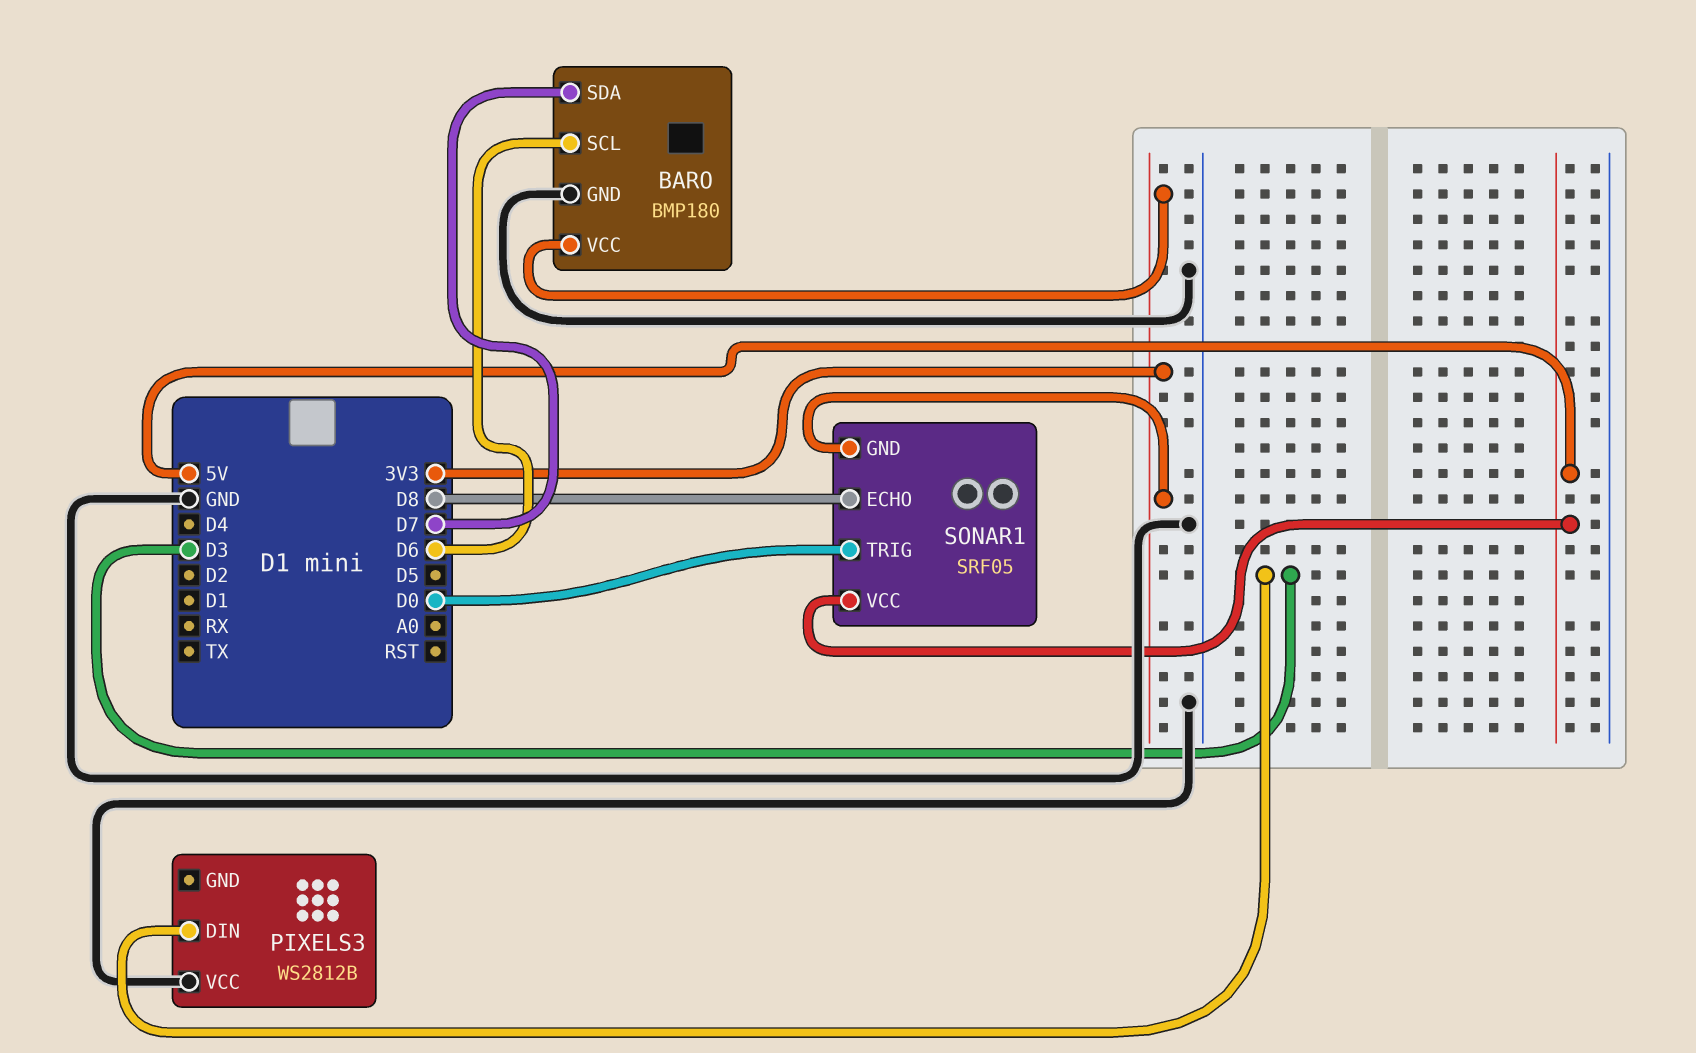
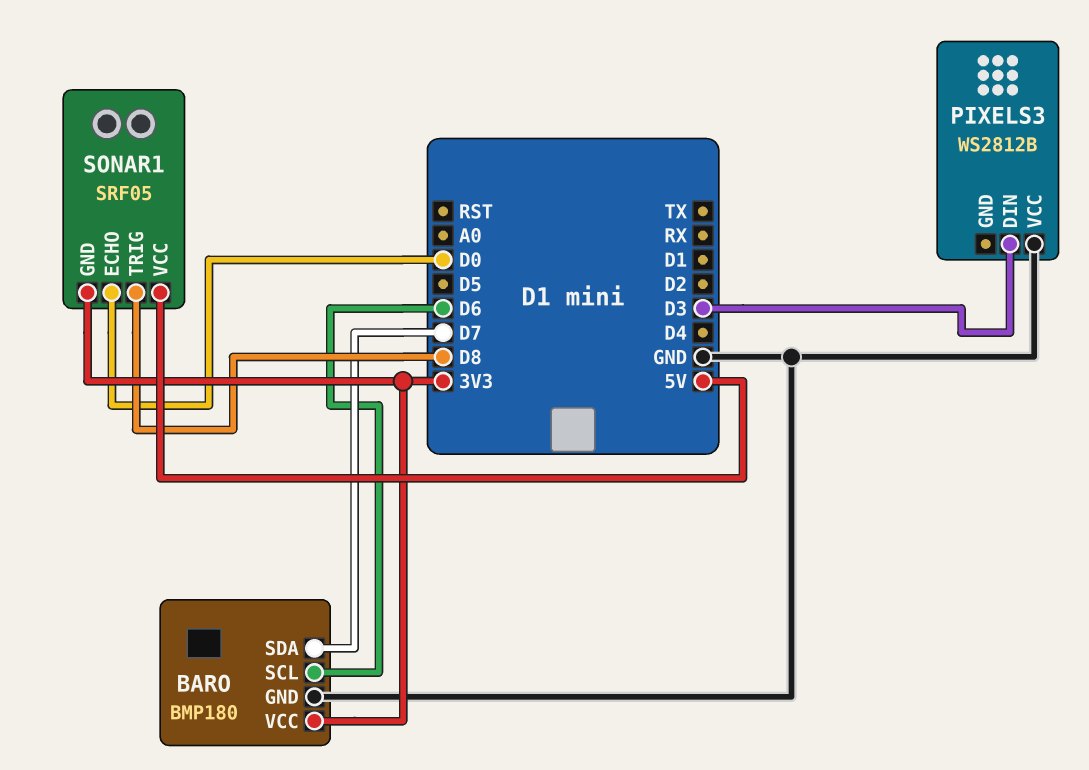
SONAR1 pin ECHO: D8 -> D0
SONAR1 pin TRIG: D0 -> D8

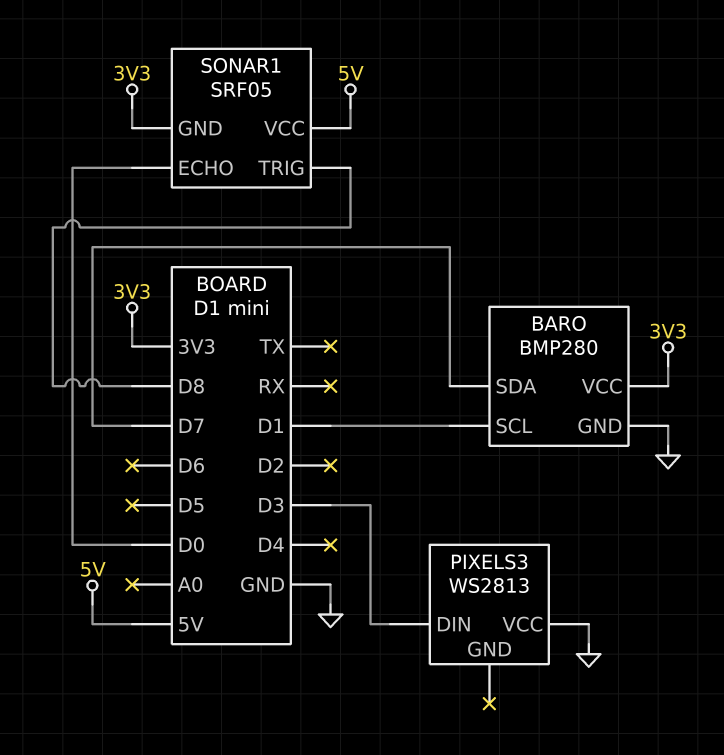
BARO: BMP180 -> BMP280
BARO pin SCL: D6 -> D1
PIXELS3: WS2812B -> WS2813

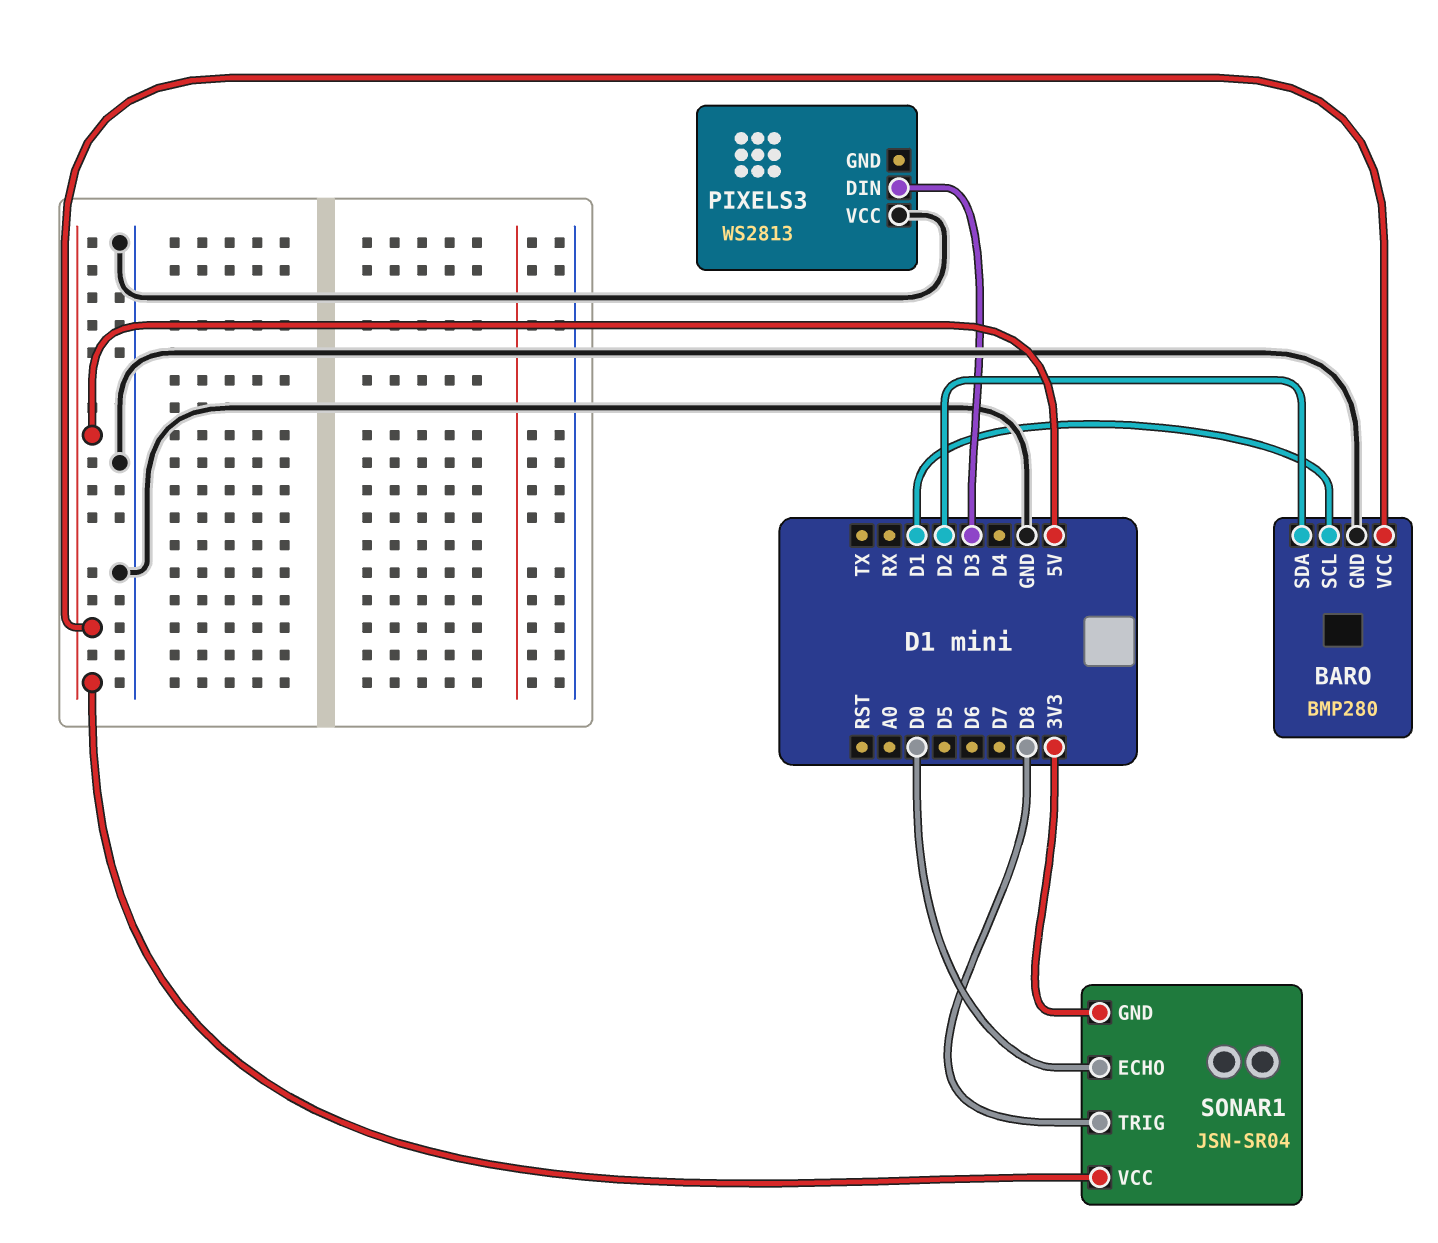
BARO pin SDA: D7 -> D2
BARO pin VCC: 3V3 -> 5V
SONAR1: SRF05 -> JSN-SR04

